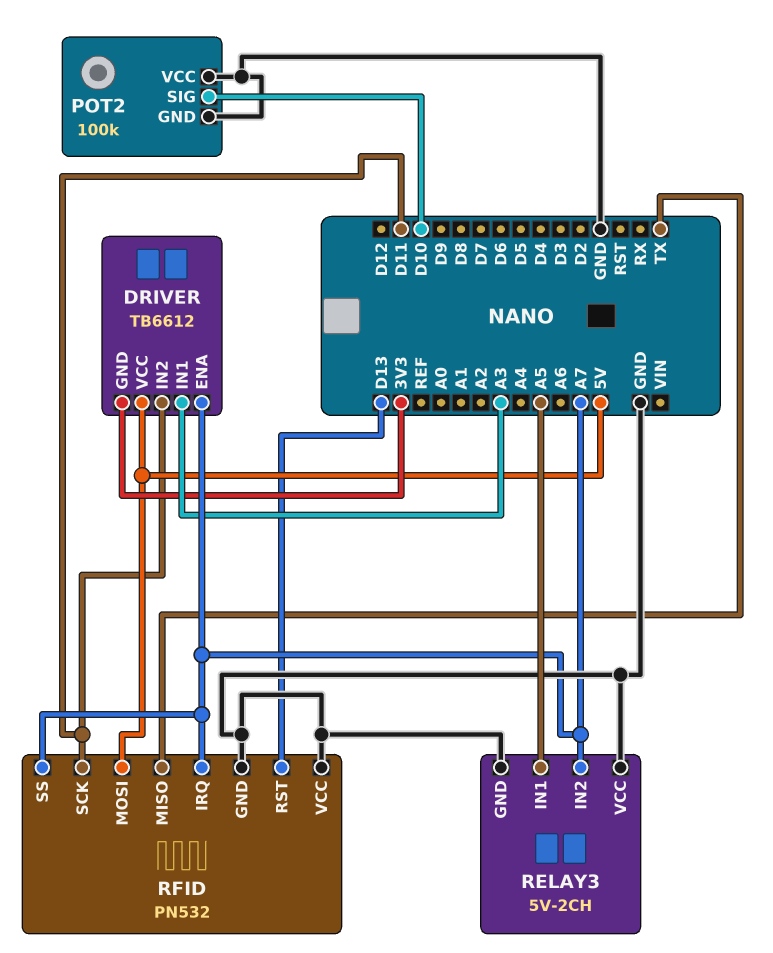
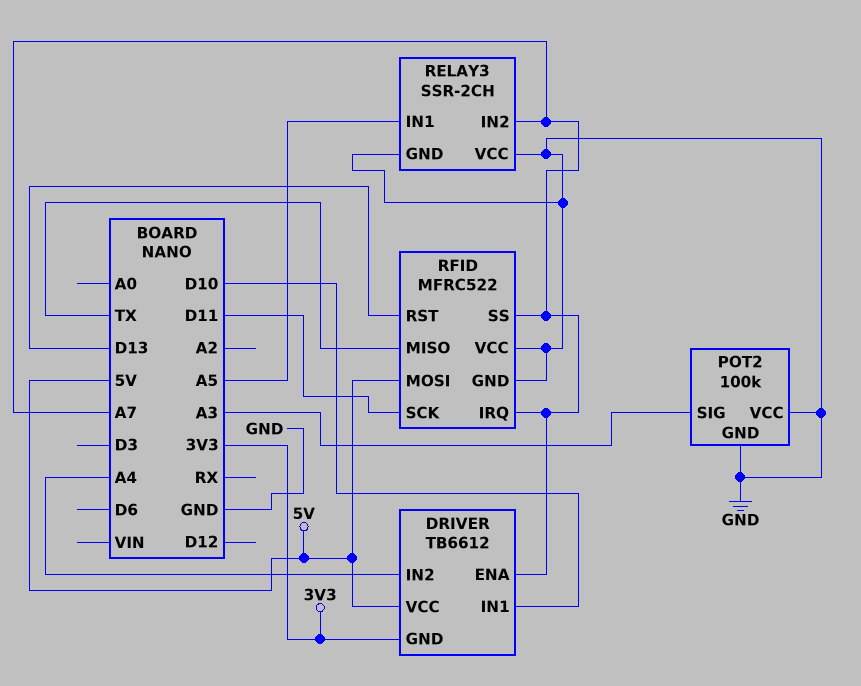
DRIVER pin IN1: A3 -> D10
DRIVER pin IN2: D11 -> A4
POT2 pin SIG: D10 -> A3
RELAY3: 5V-2CH -> SSR-2CH
RFID: PN532 -> MFRC522

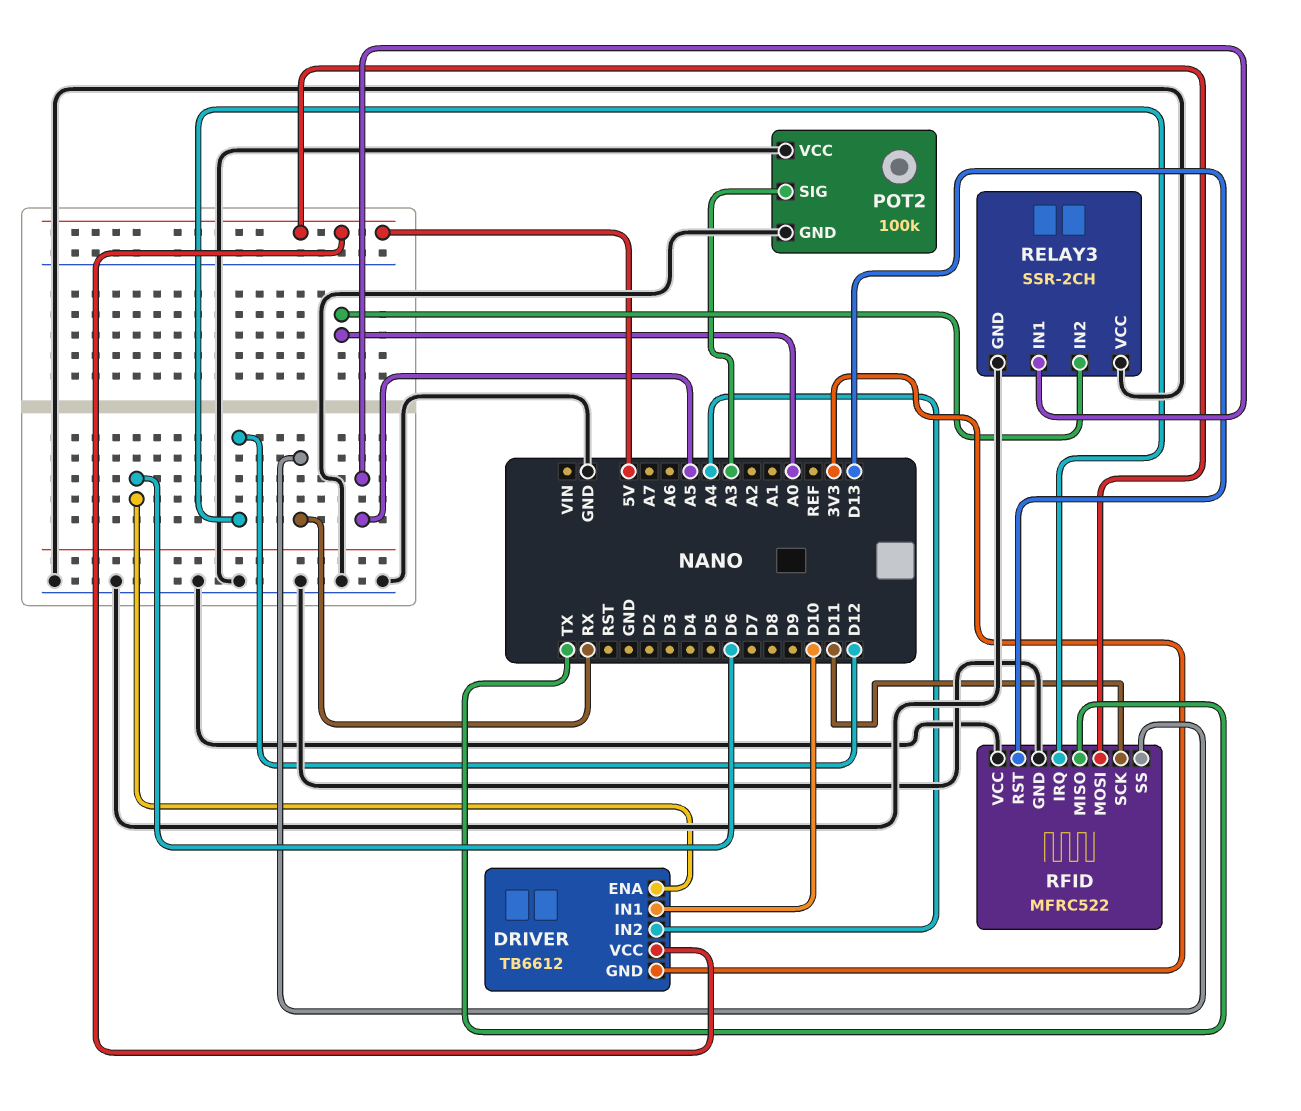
DRIVER pin ENA: A7 -> D6
RELAY3 pin IN2: A7 -> A0
RFID pin IRQ: A7 -> D12
RFID pin SS: A7 -> RX

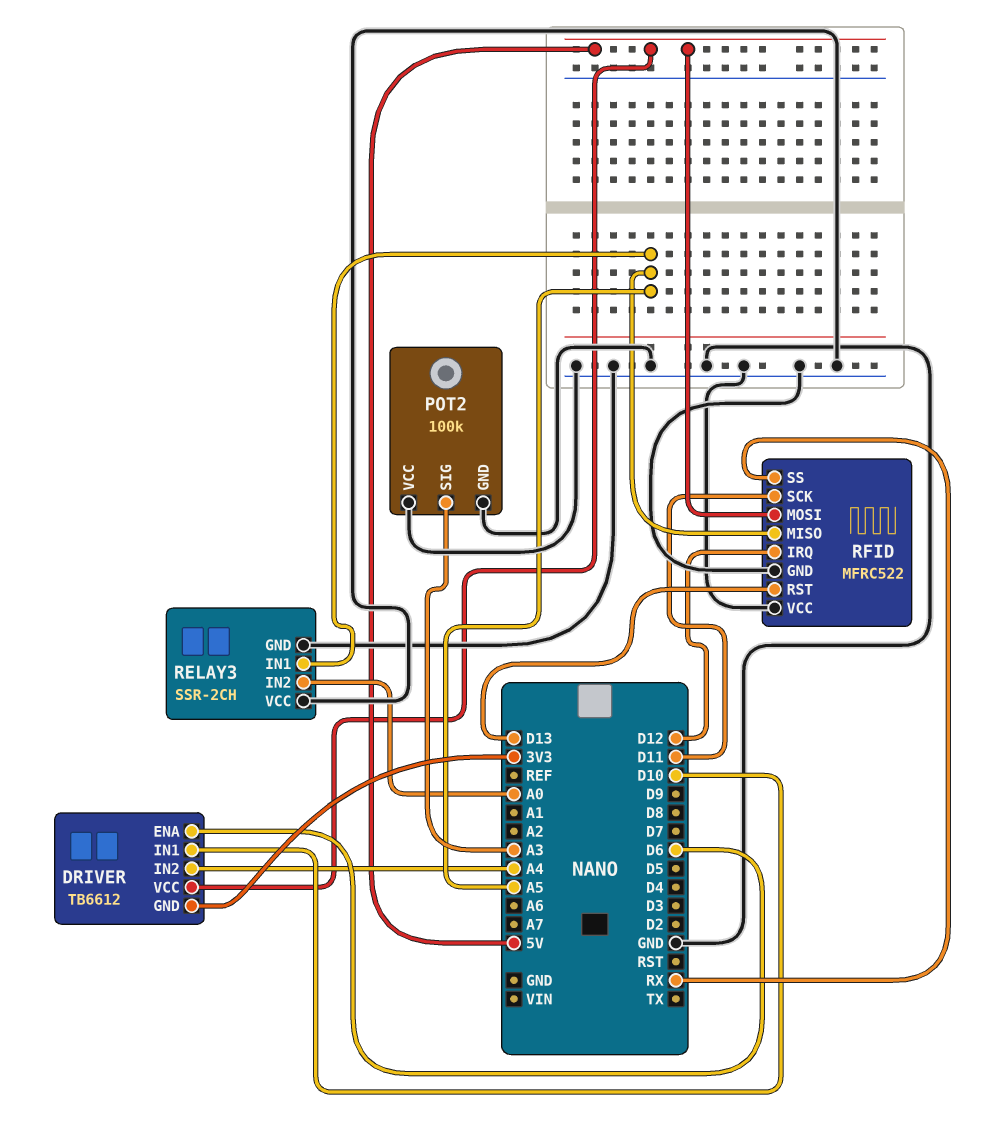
RFID pin MISO: TX -> A5

